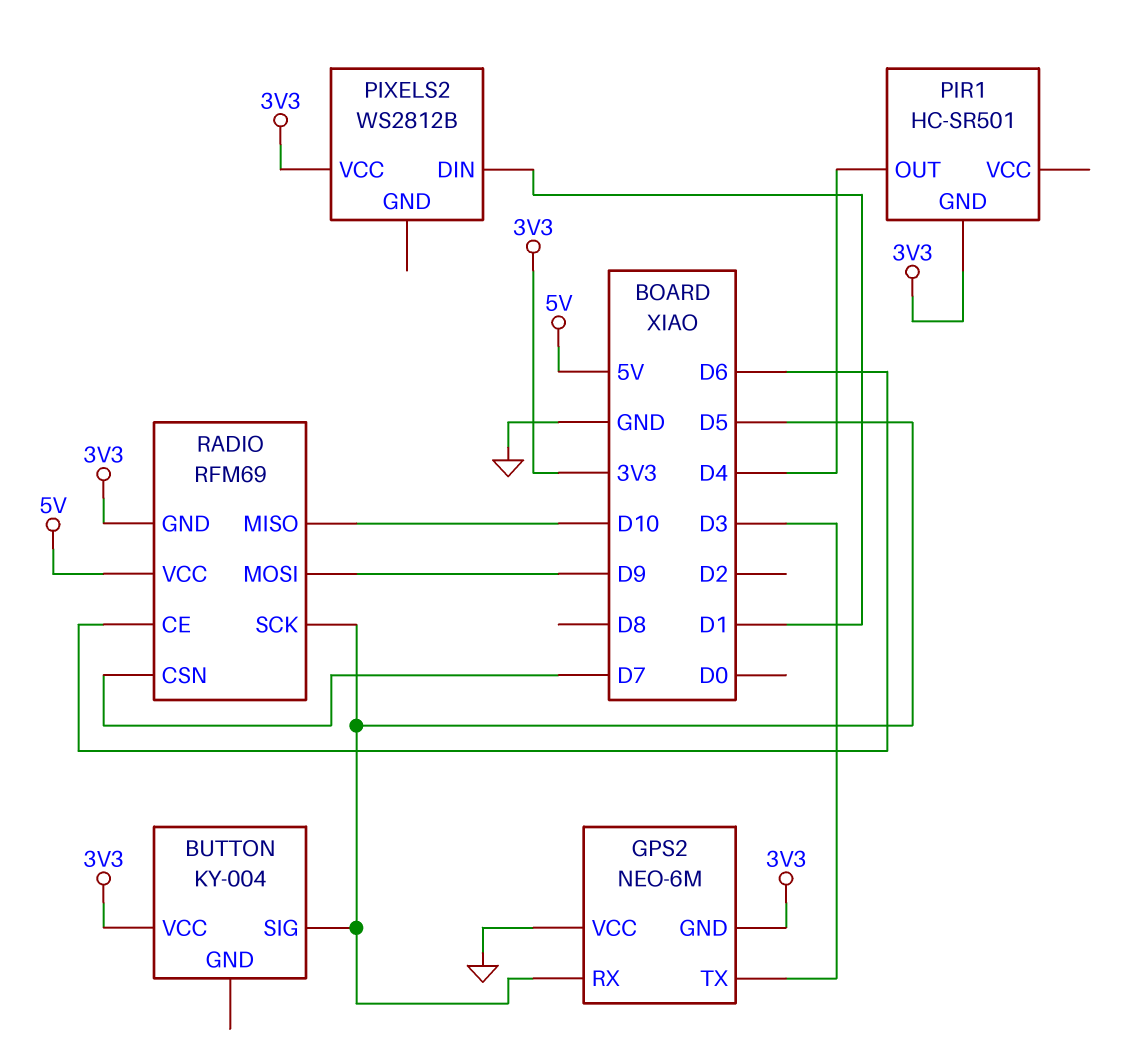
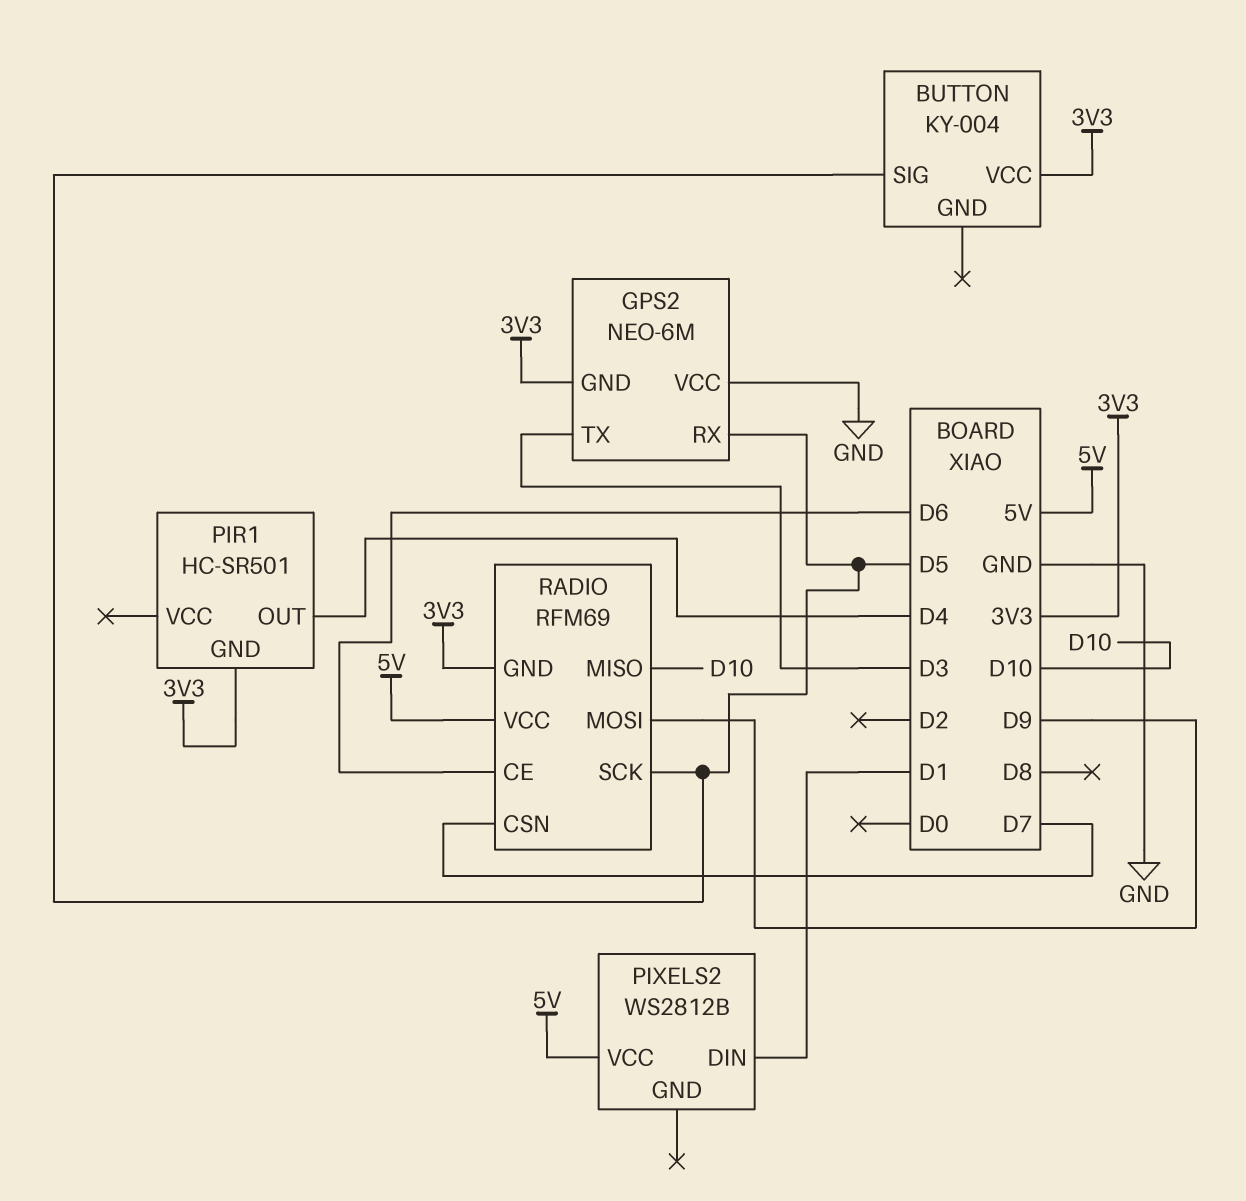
PIXELS2 pin VCC: 3V3 -> 5V

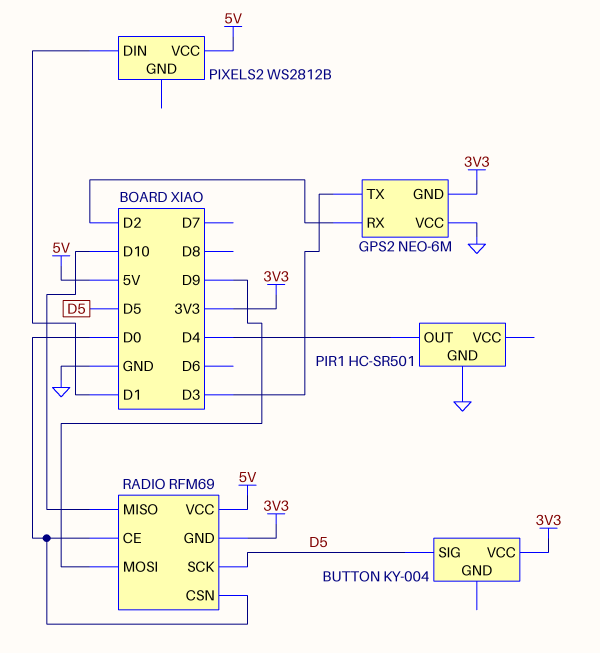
GPS2 pin RX: D5 -> D2
PIR1 pin GND: 3V3 -> GND
RADIO pin CE: D6 -> D0
RADIO pin CSN: D7 -> D0

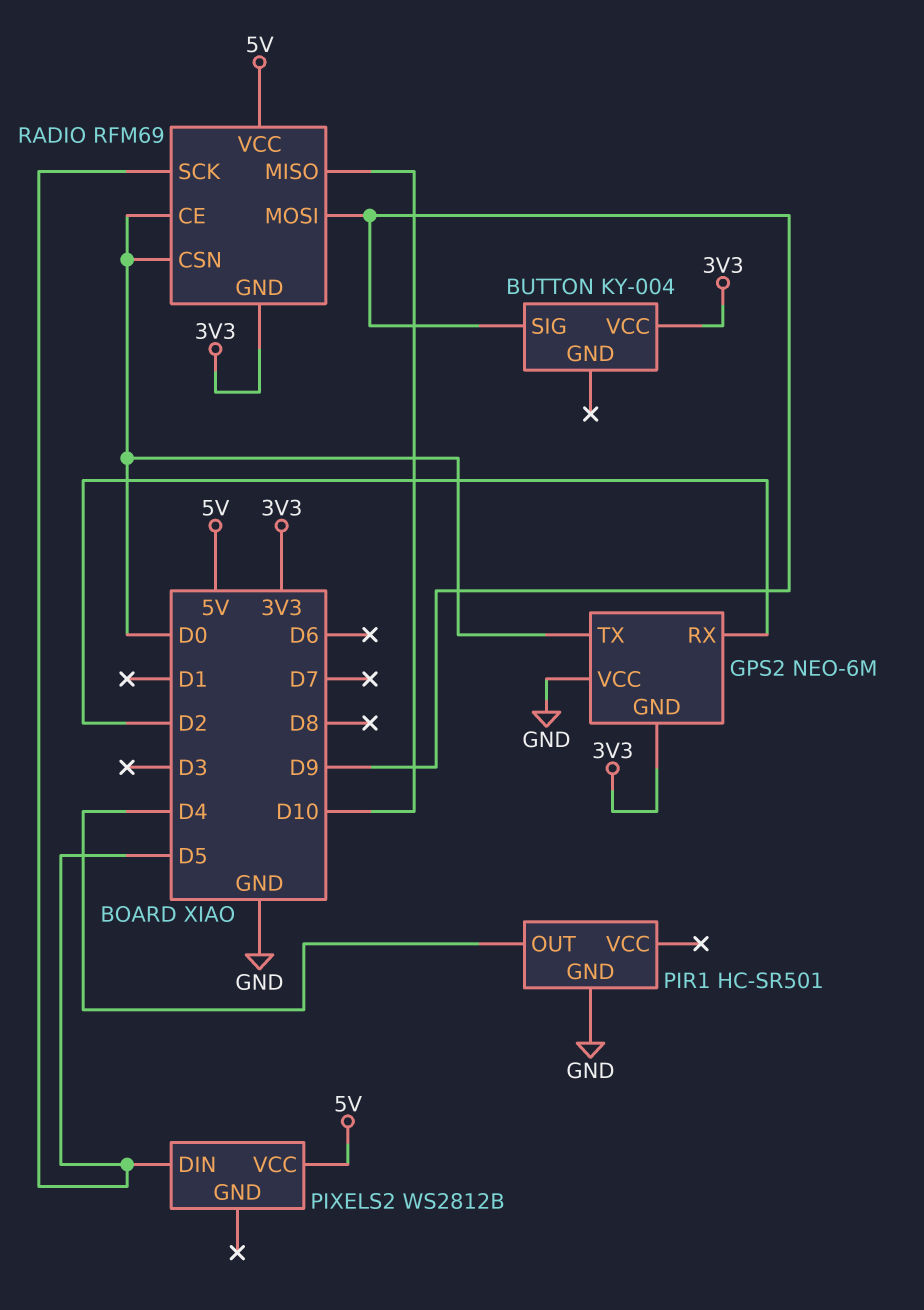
BUTTON pin SIG: D5 -> D9
GPS2 pin TX: D3 -> D0
PIXELS2 pin DIN: D1 -> D5

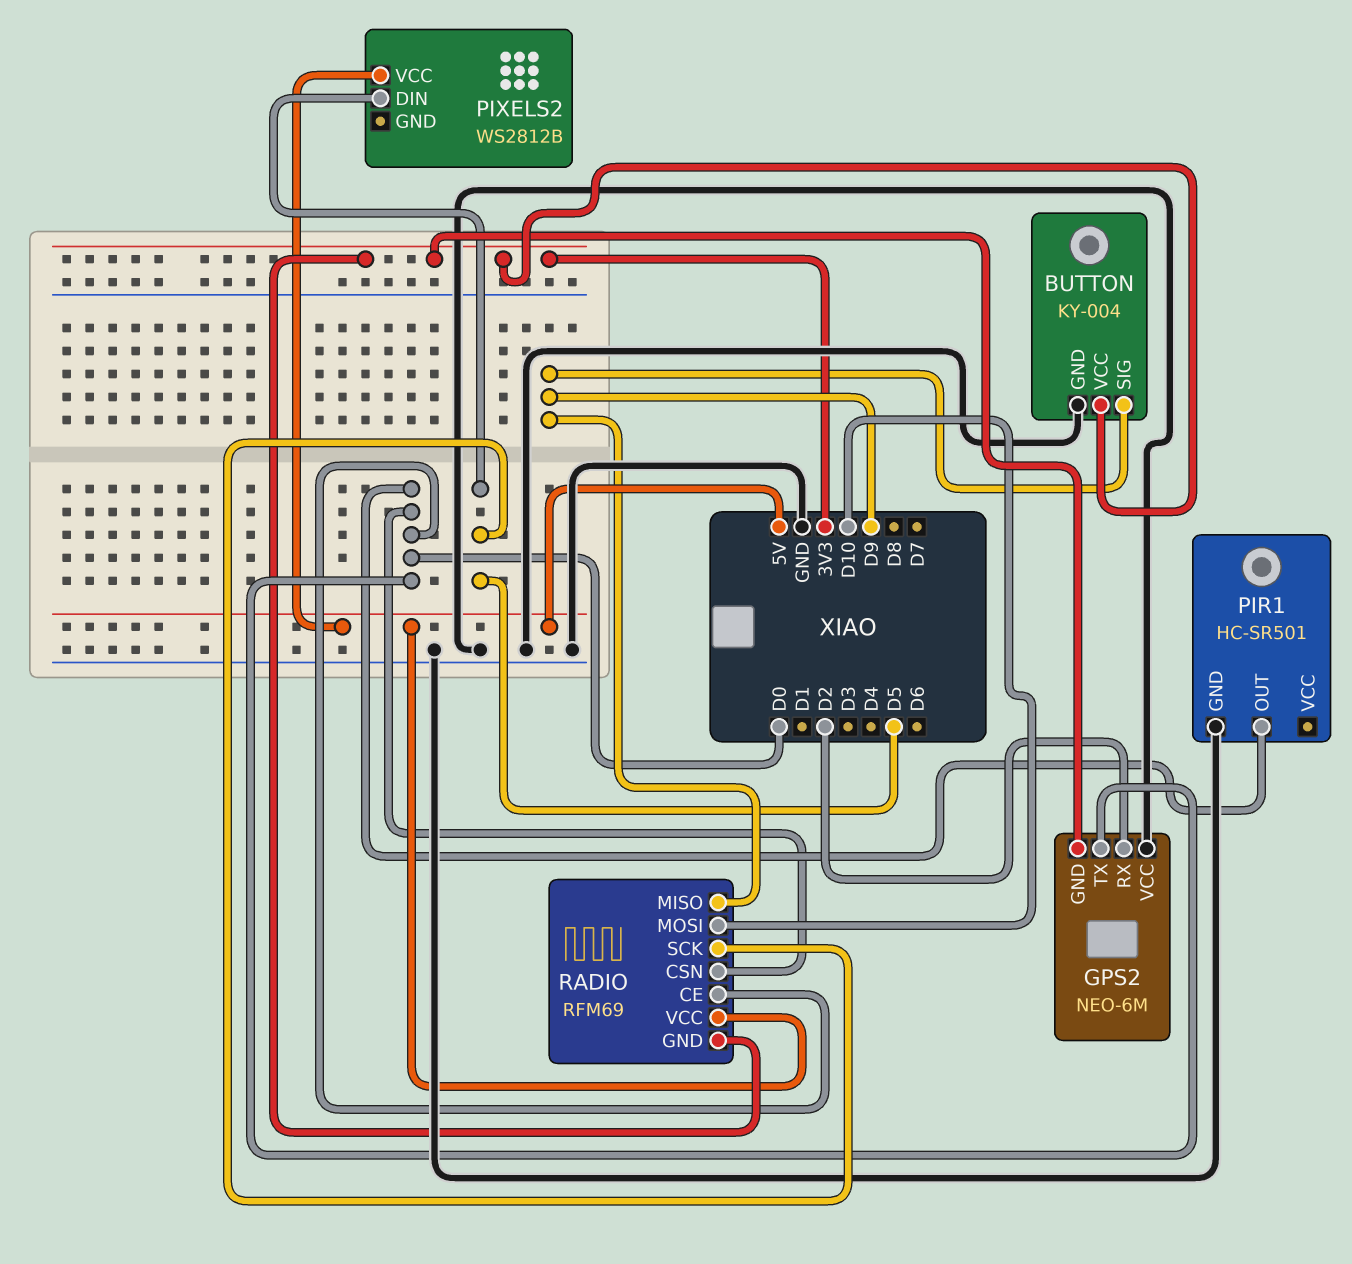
BUTTON pin GND: none -> GND
PIR1 pin OUT: D4 -> D0
RADIO pin MISO: D10 -> D9
RADIO pin MOSI: D9 -> D10

